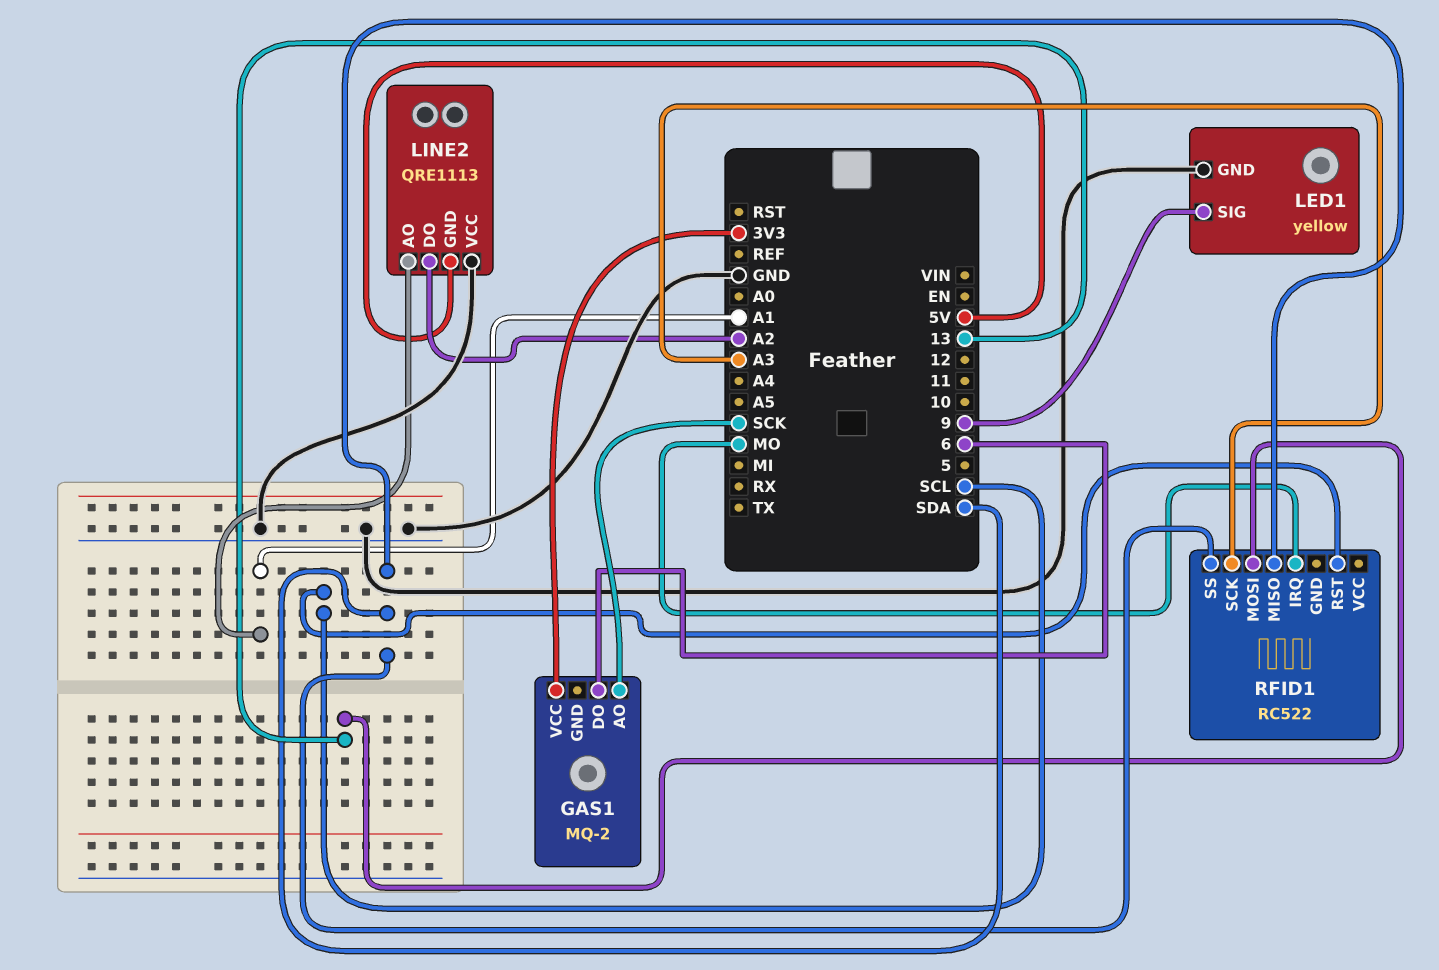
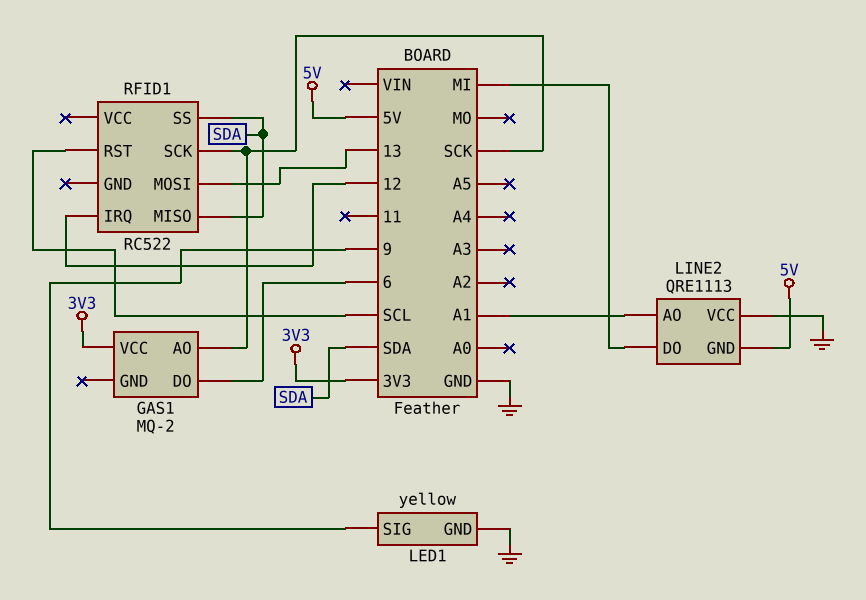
LINE2 pin DO: A2 -> MI
RFID1 pin IRQ: MO -> 12
RFID1 pin SCK: A3 -> SCK

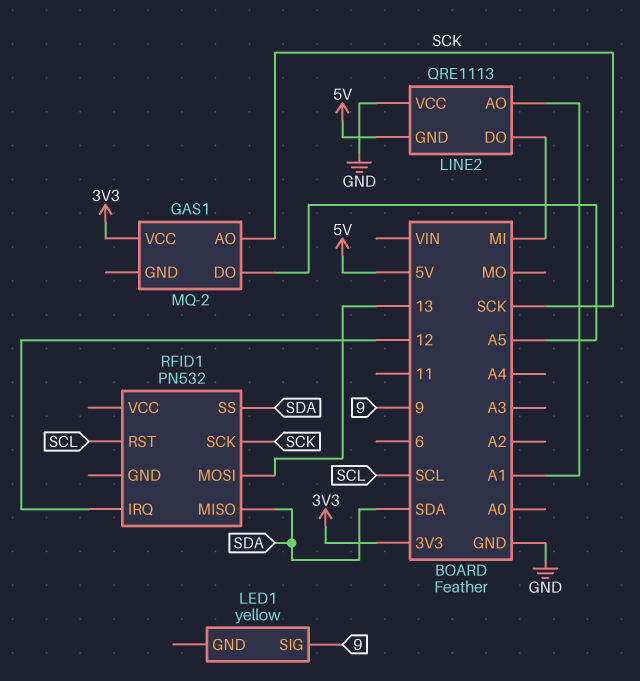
GAS1 pin DO: 6 -> A5
LED1 pin GND: GND -> none
RFID1: RC522 -> PN532

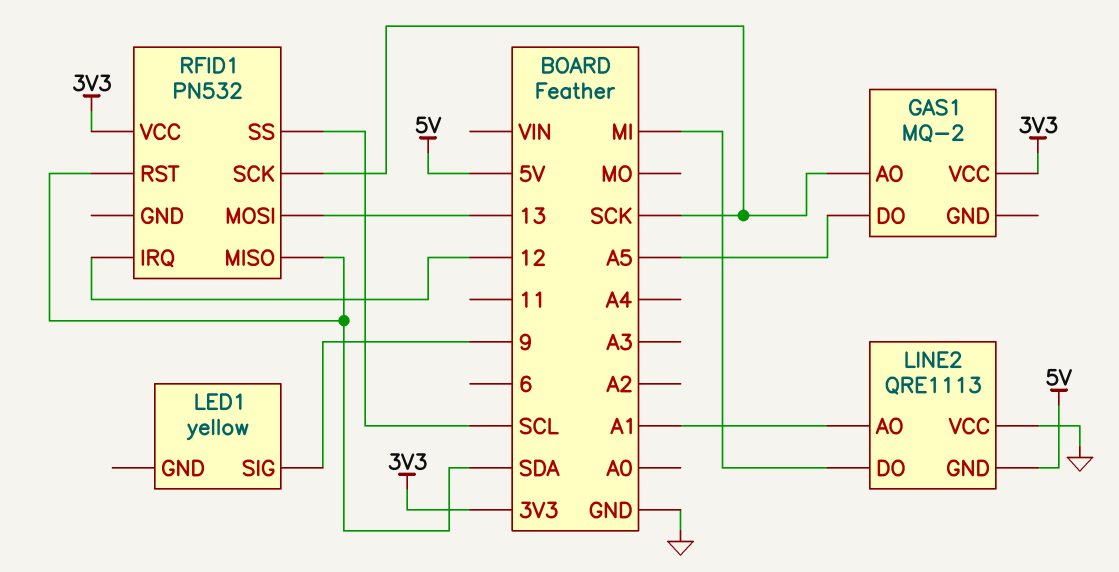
RFID1 pin RST: SCL -> SDA
RFID1 pin SS: SDA -> SCL
RFID1 pin VCC: none -> 3V3

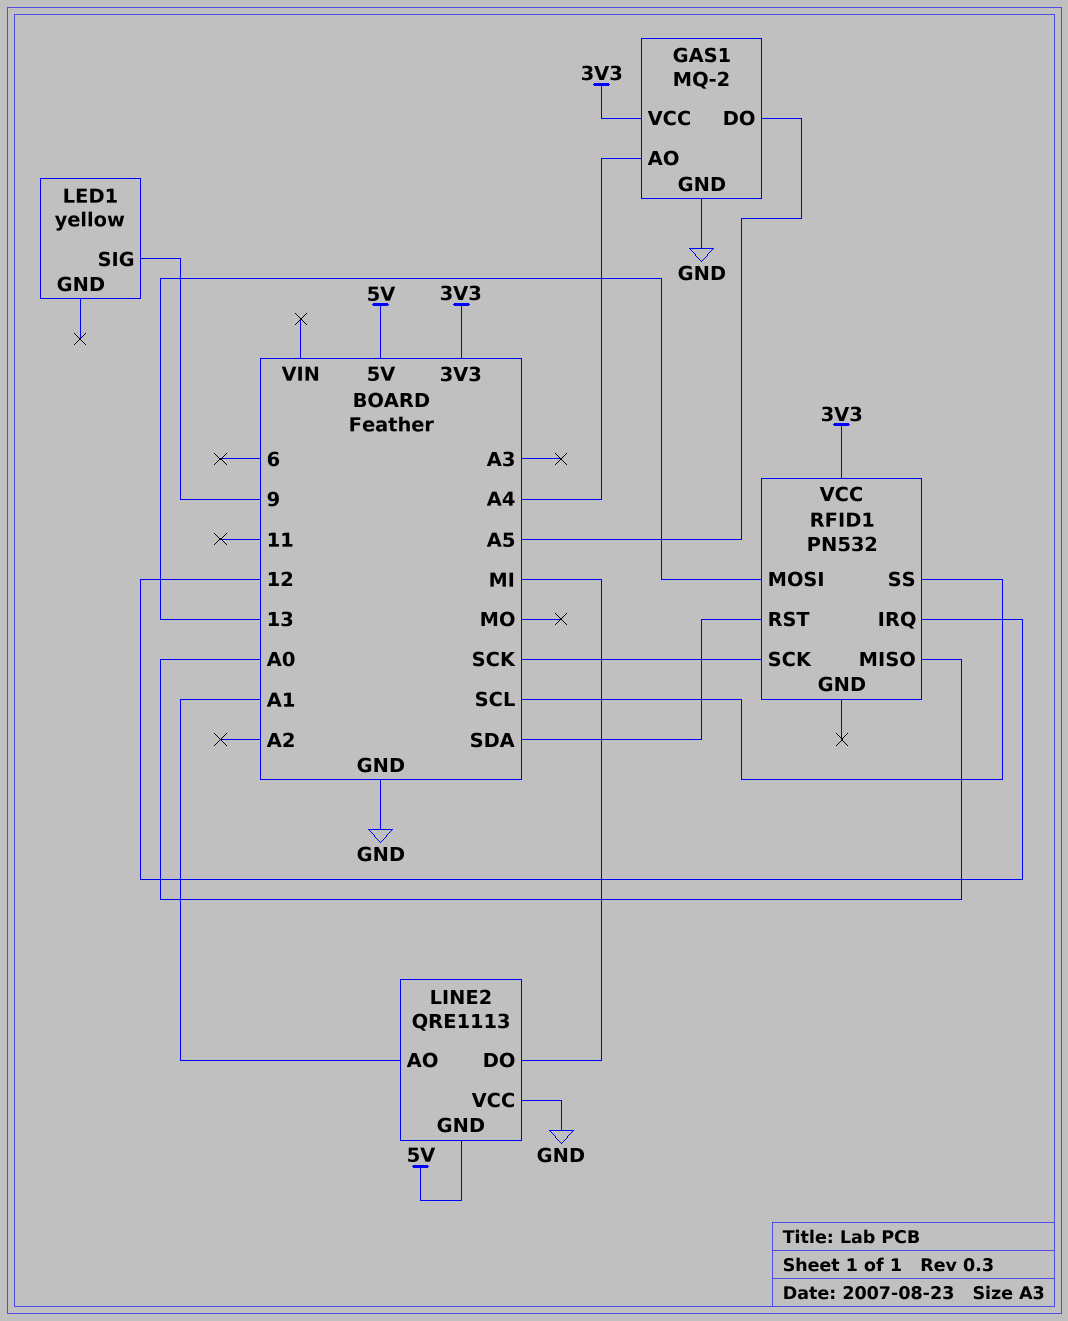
GAS1 pin AO: SCK -> A4
GAS1 pin GND: none -> GND
RFID1 pin MISO: SDA -> A0

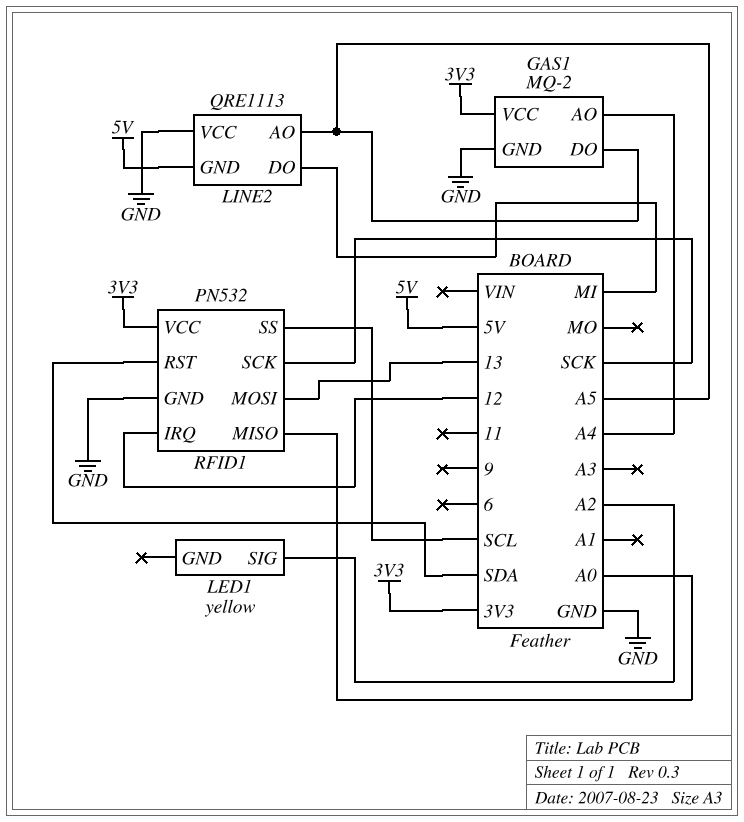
LED1 pin SIG: 9 -> A2
LINE2 pin AO: A1 -> A5
RFID1 pin GND: none -> GND

